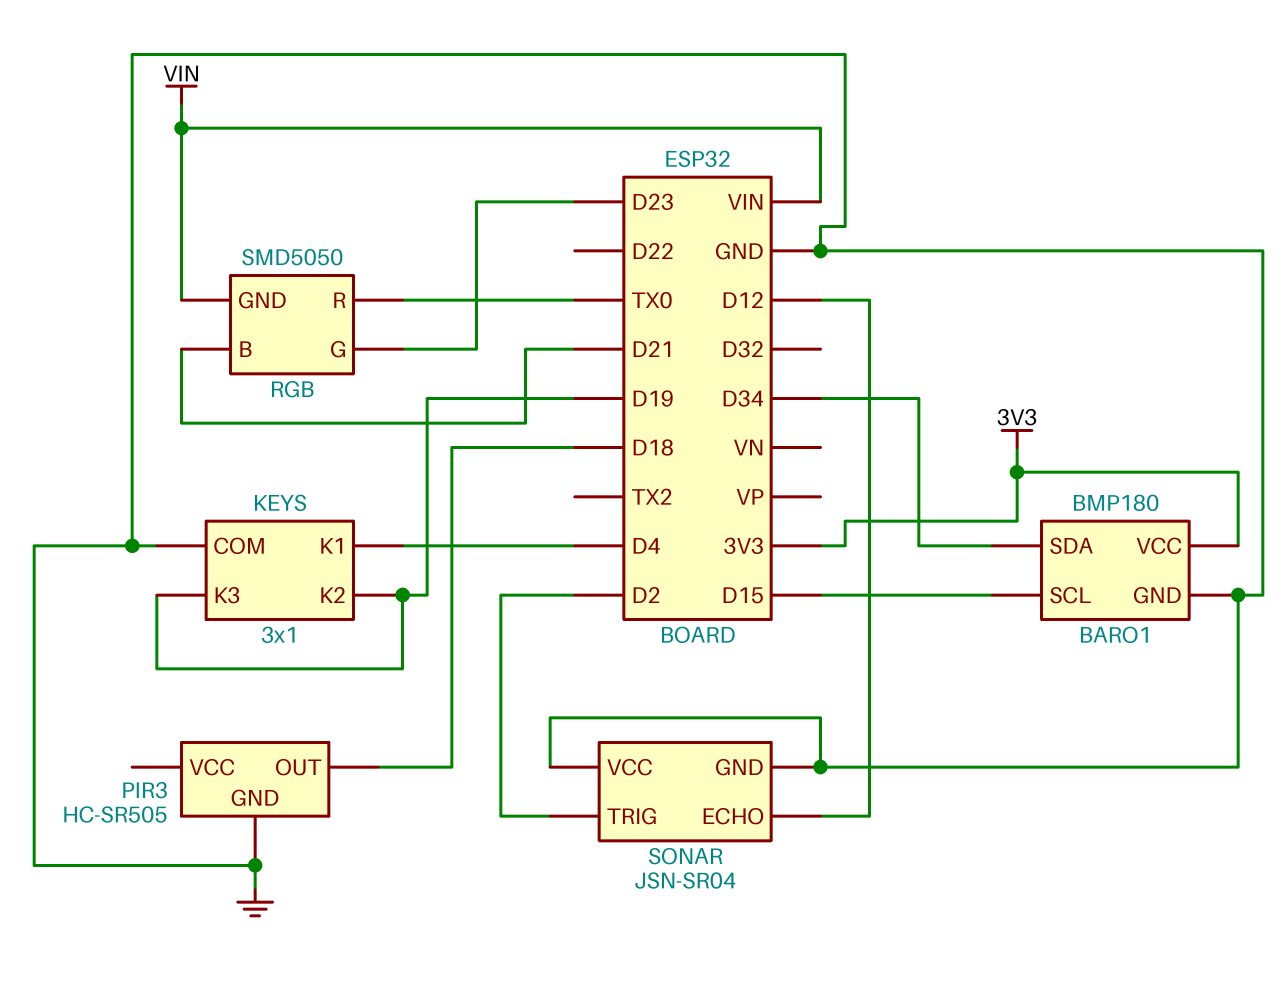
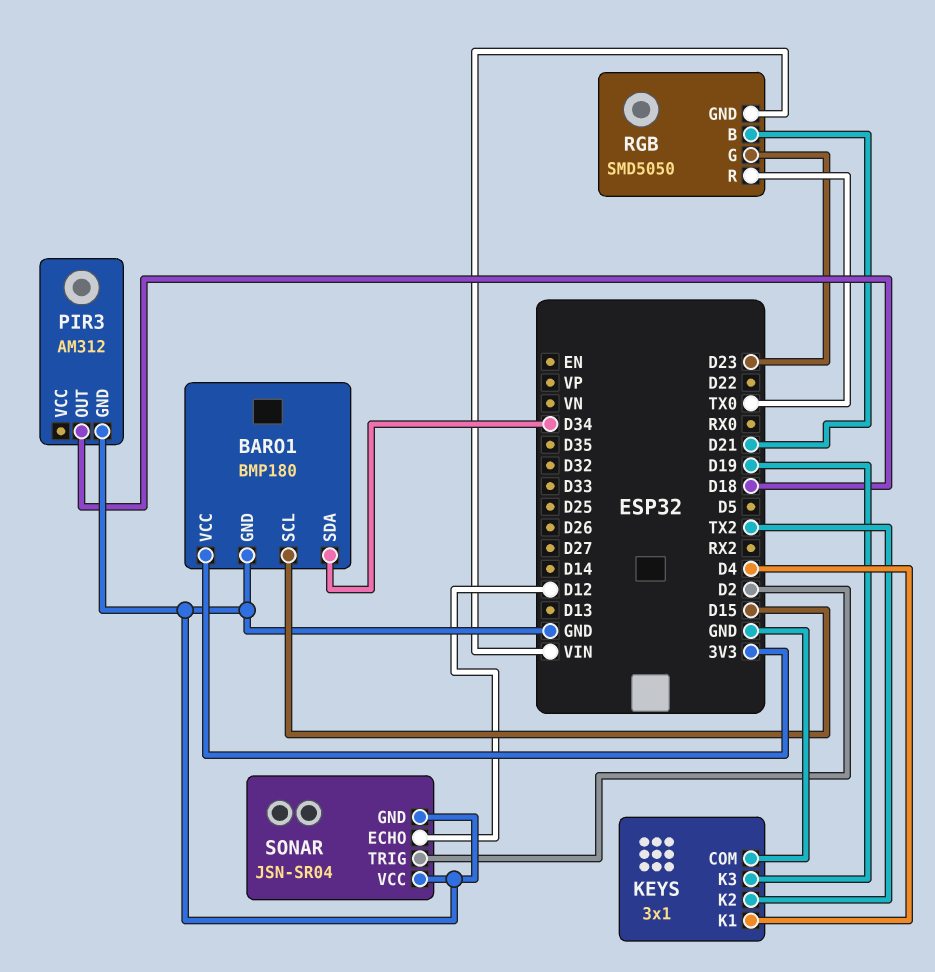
KEYS pin K2: D19 -> TX2
PIR3: HC-SR505 -> AM312

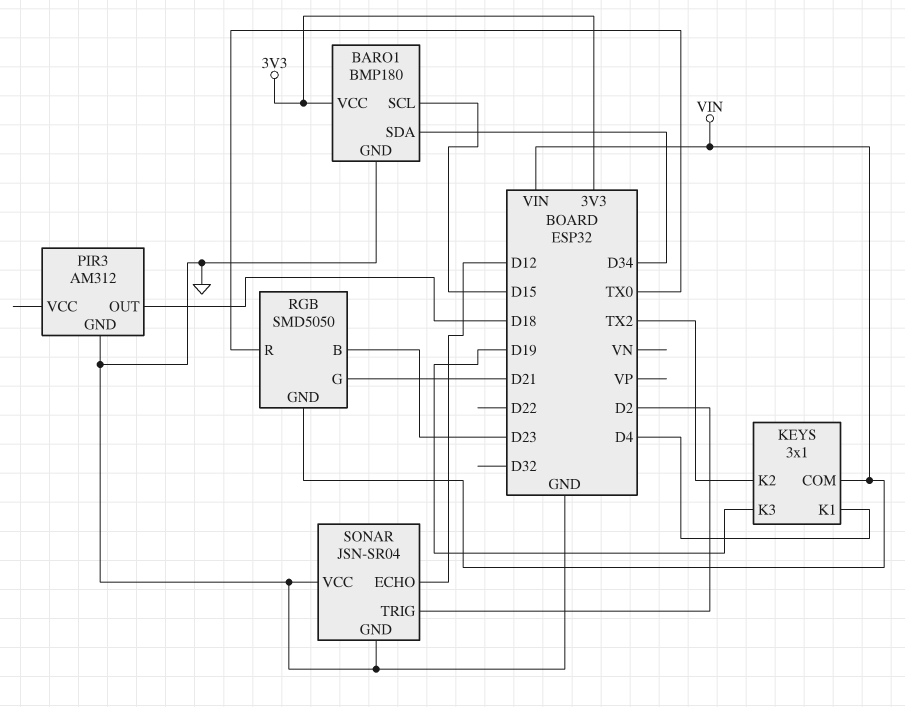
KEYS pin COM: GND -> VIN
RGB pin B: D21 -> D23
RGB pin G: D23 -> D21

